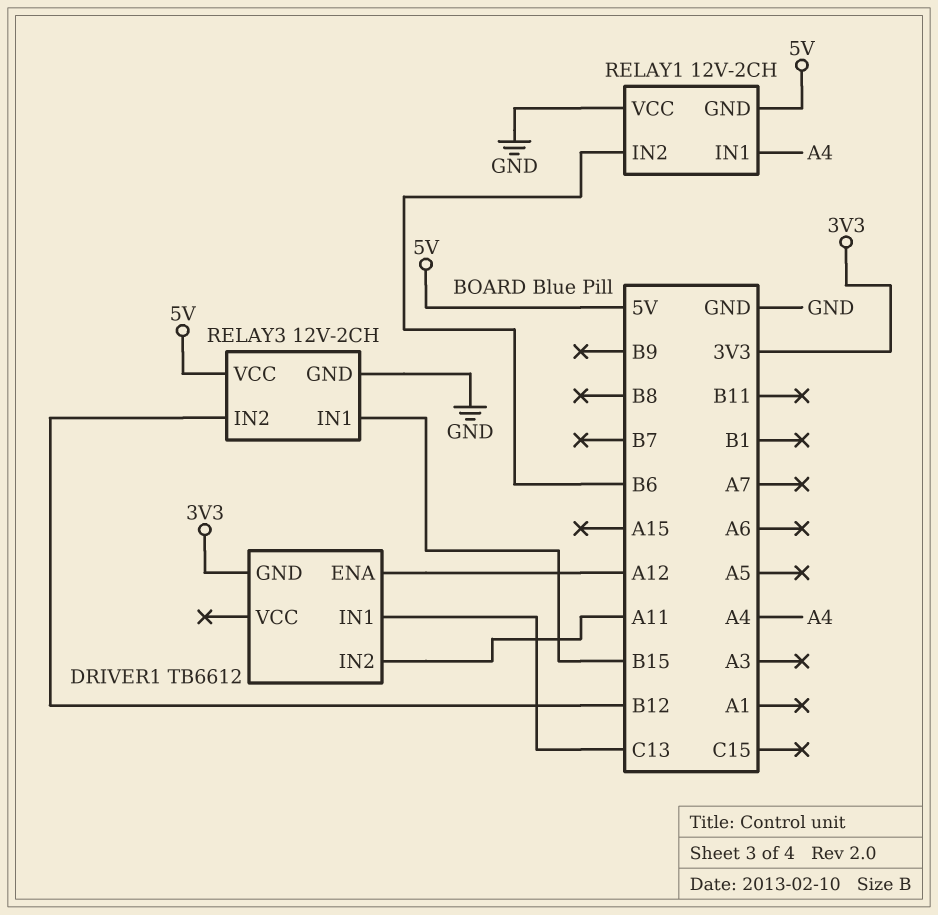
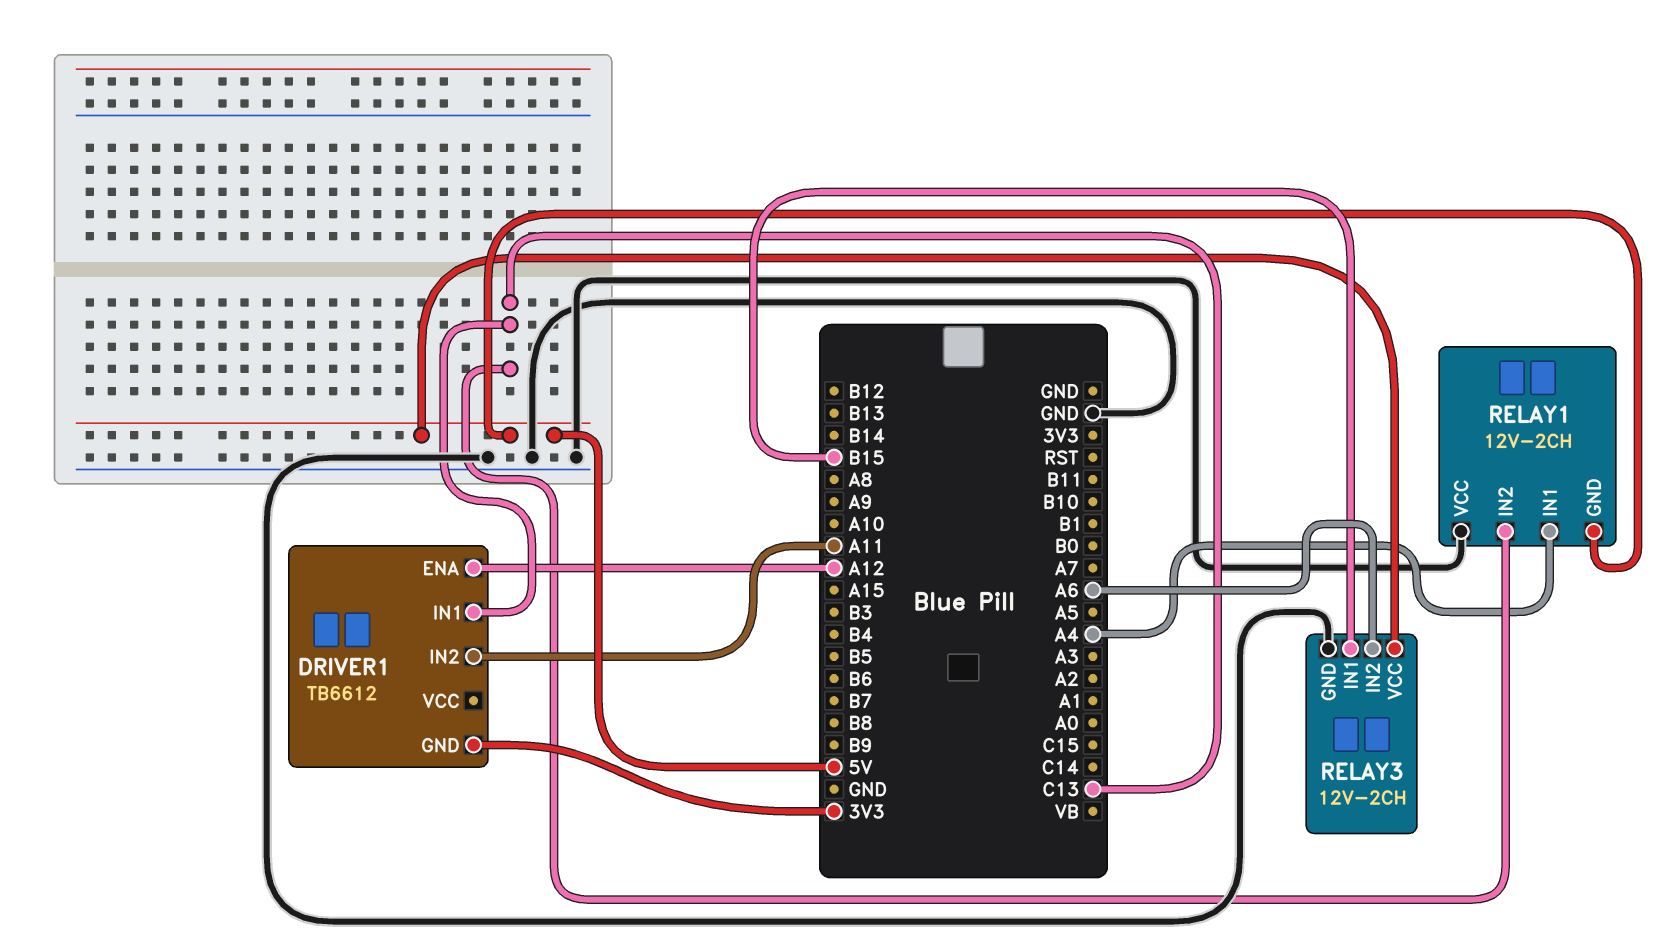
RELAY1 pin IN2: B6 -> C13
RELAY3 pin IN2: B12 -> A6

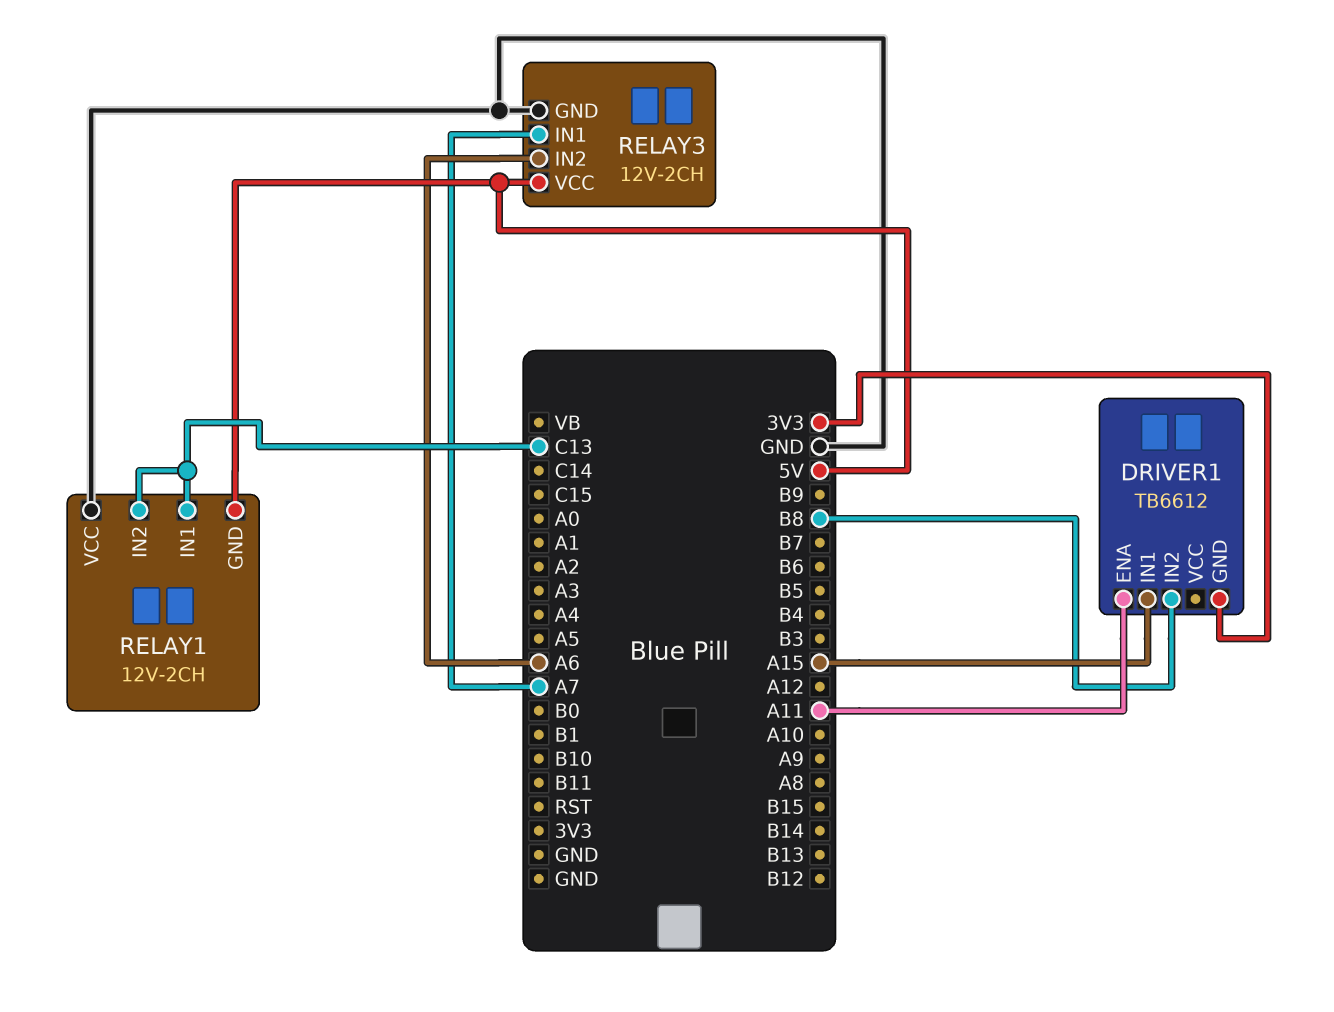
DRIVER1 pin ENA: A12 -> A11
DRIVER1 pin IN1: C13 -> A15
DRIVER1 pin IN2: A11 -> B8
RELAY1 pin IN1: A4 -> C13
RELAY3 pin IN1: B15 -> A7

